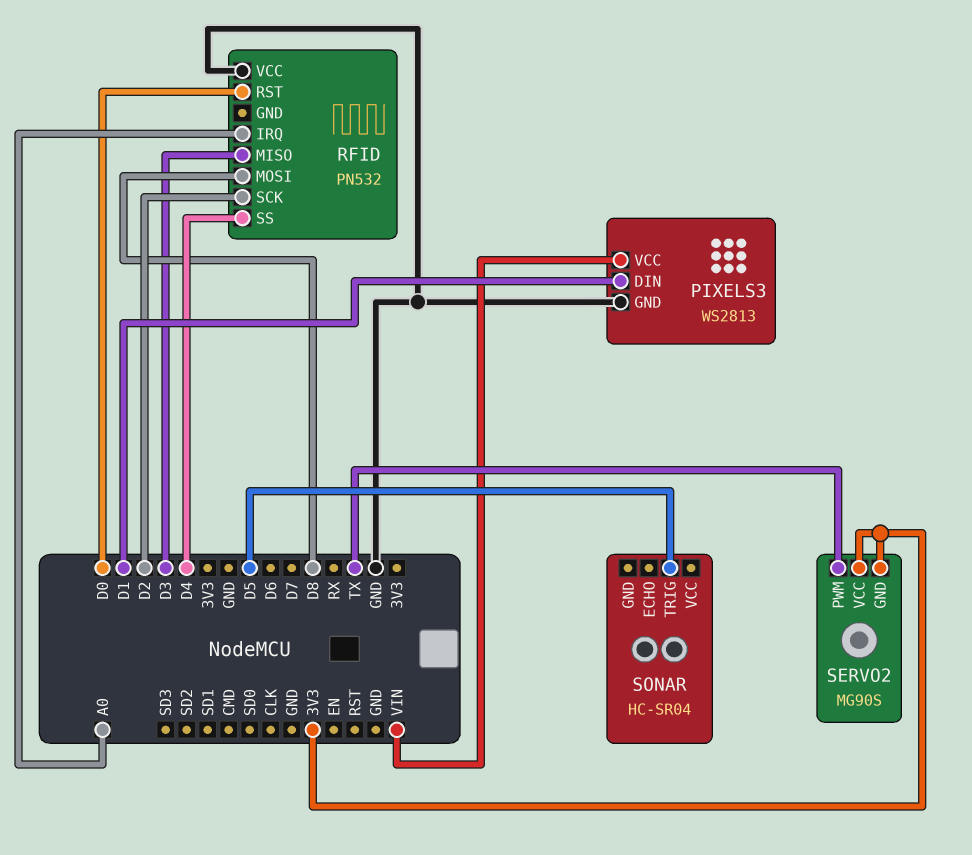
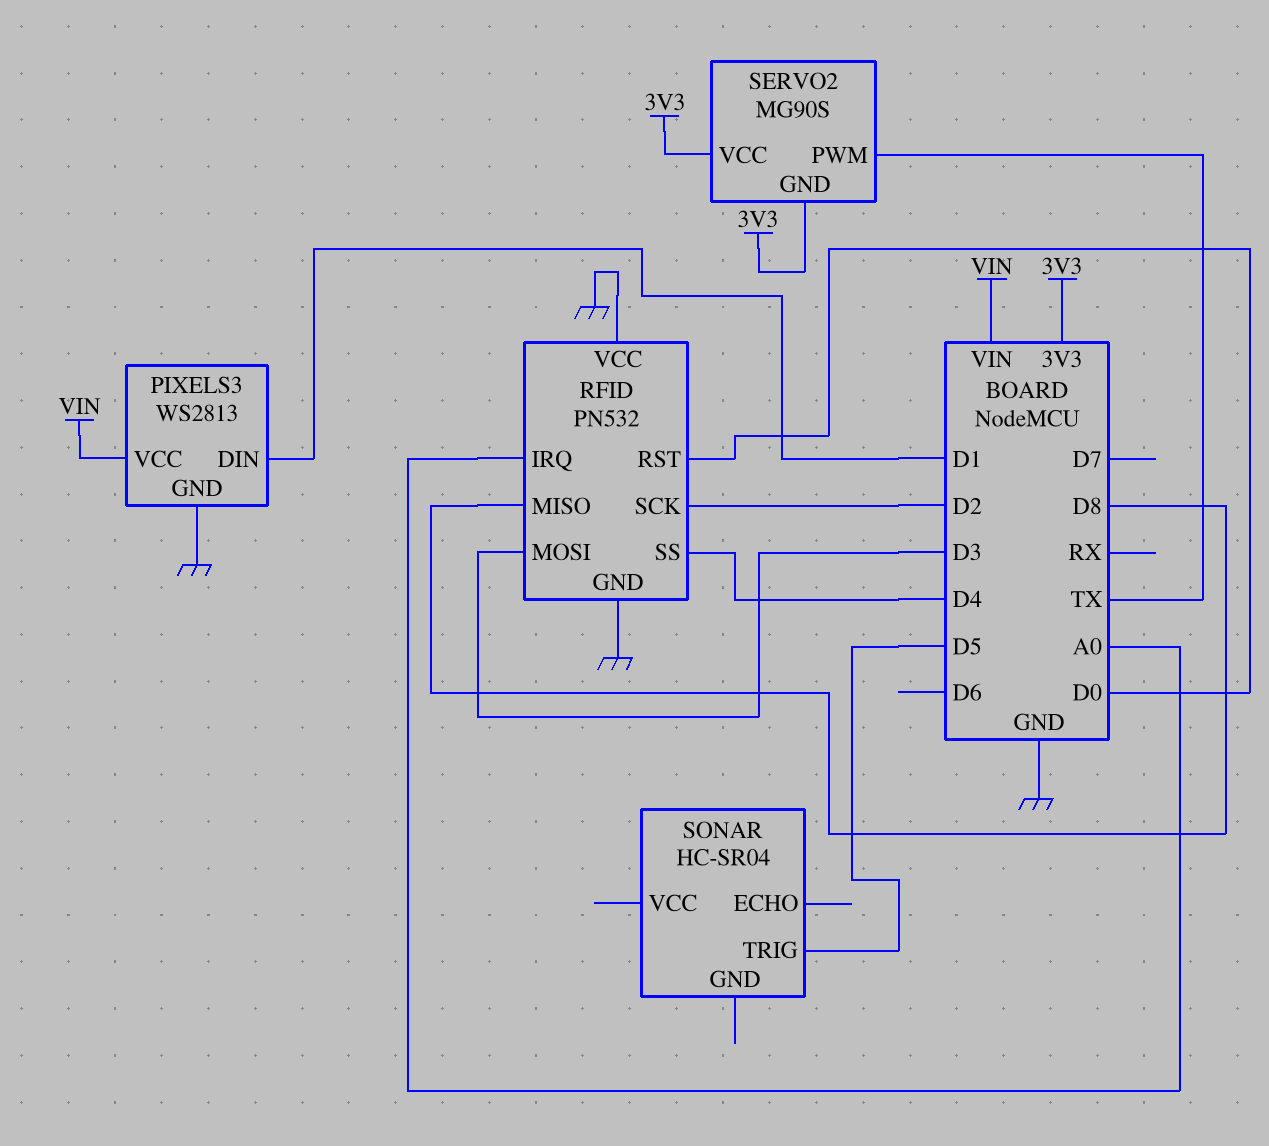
RFID pin GND: none -> GND
RFID pin MISO: D3 -> D8
RFID pin MOSI: D8 -> D3

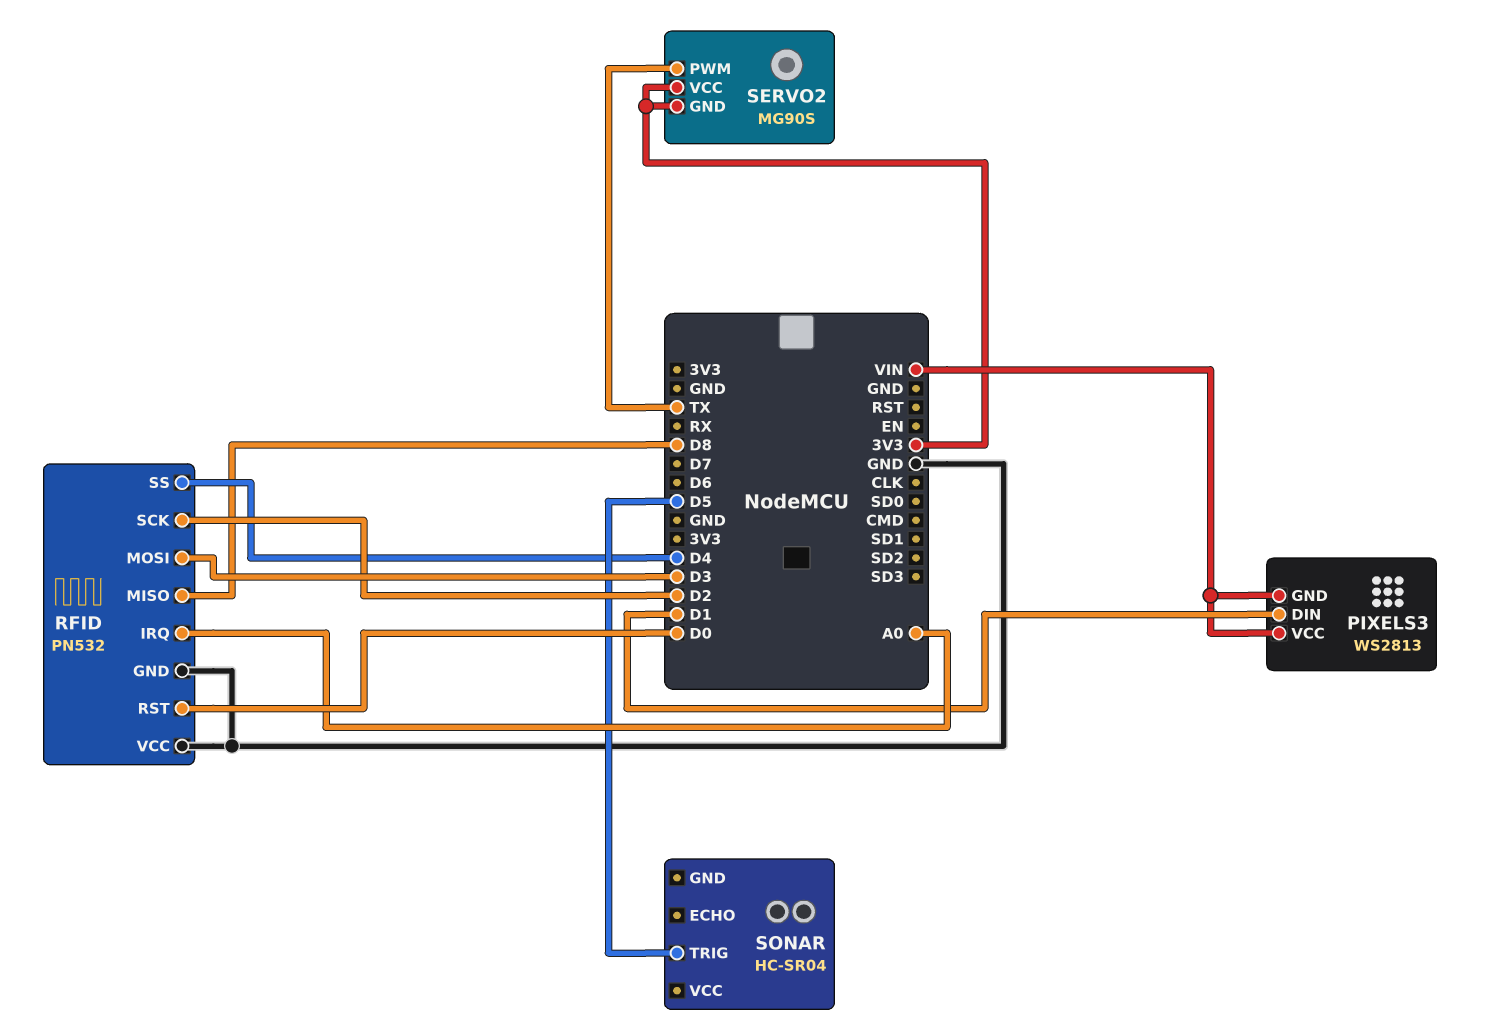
PIXELS3 pin GND: GND -> VIN

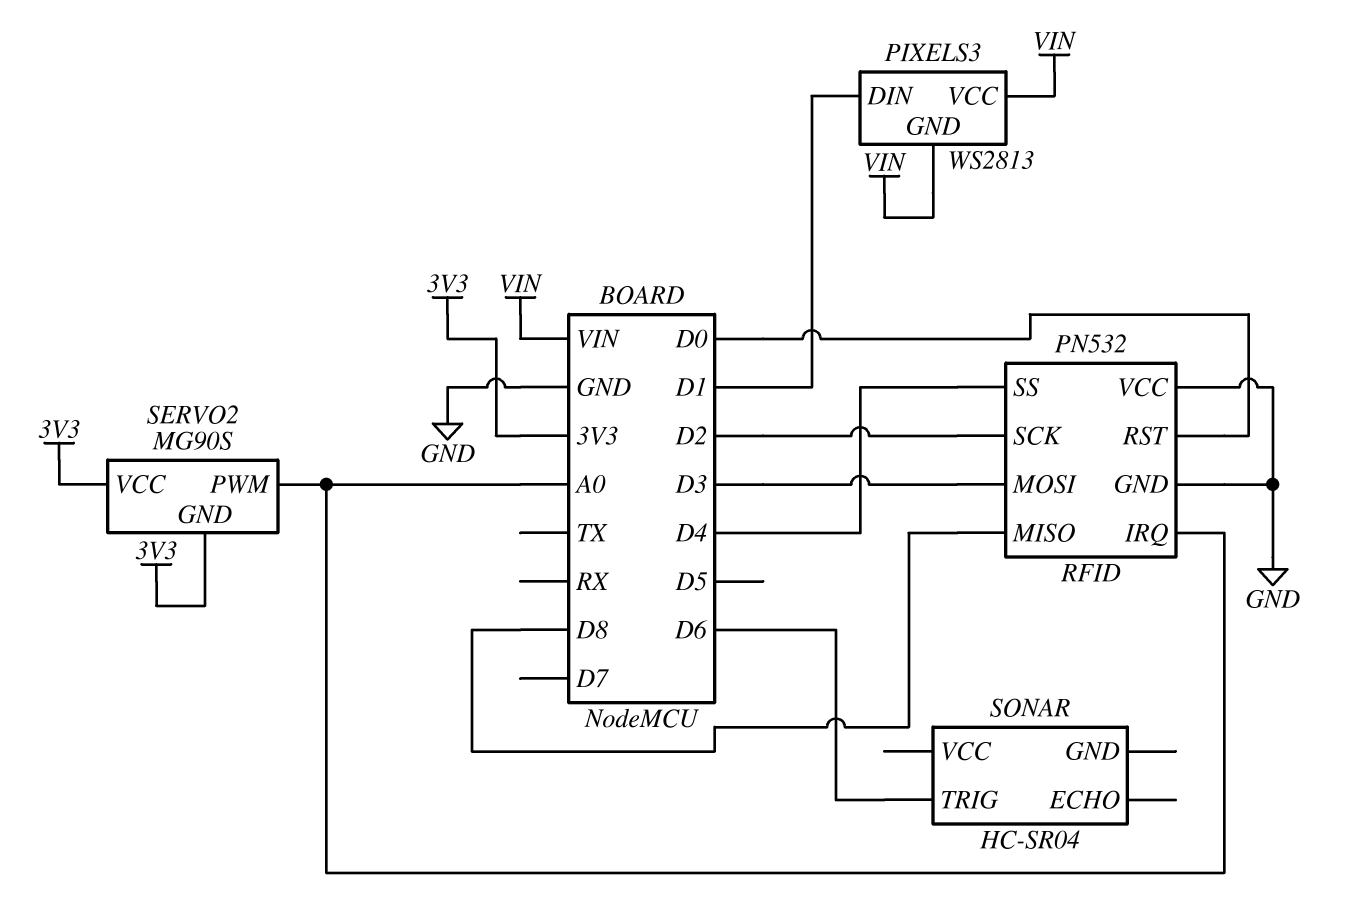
SERVO2 pin PWM: TX -> A0
SONAR pin TRIG: D5 -> D6

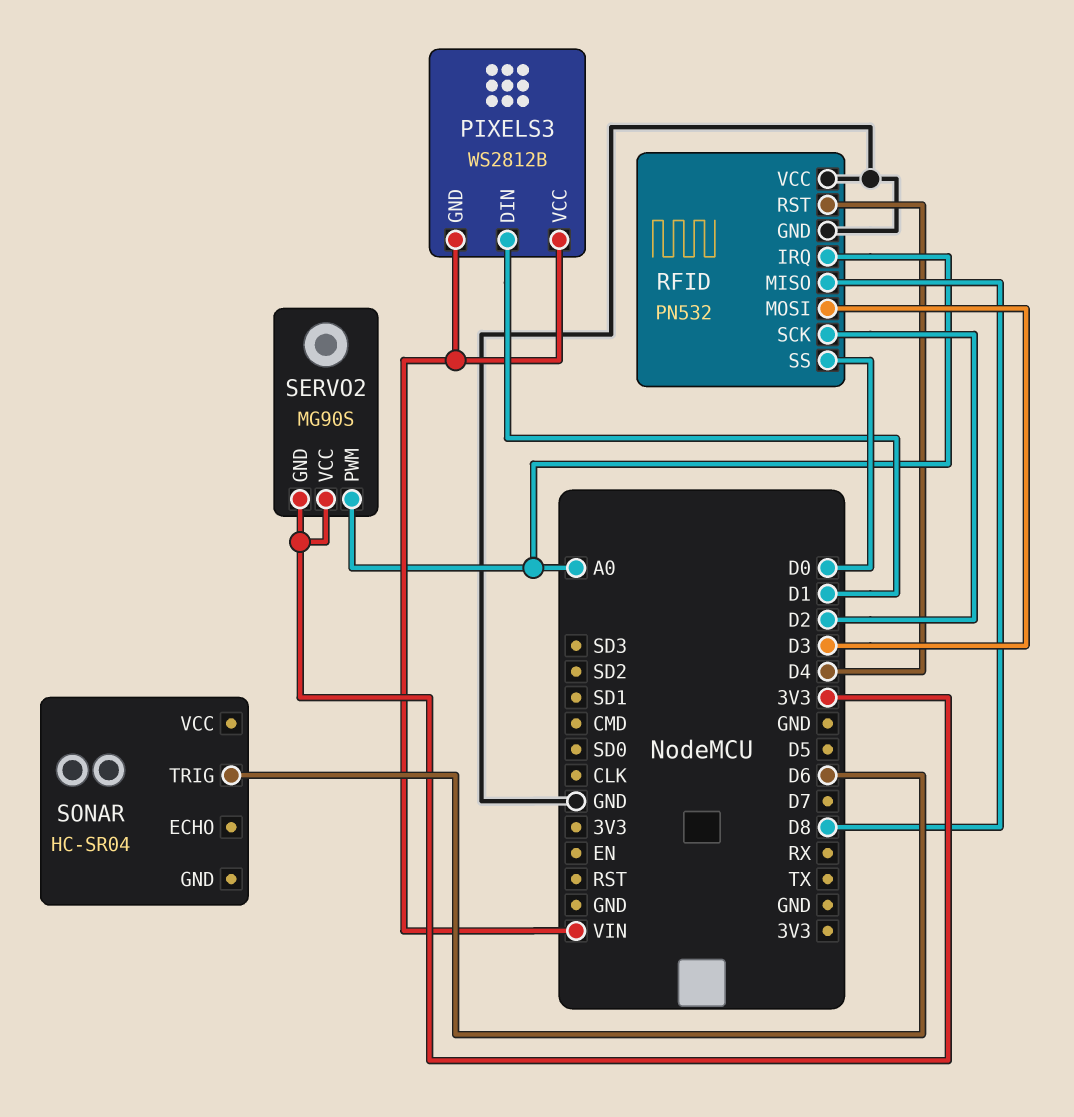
PIXELS3: WS2813 -> WS2812B
RFID pin RST: D0 -> D4
RFID pin SS: D4 -> D0

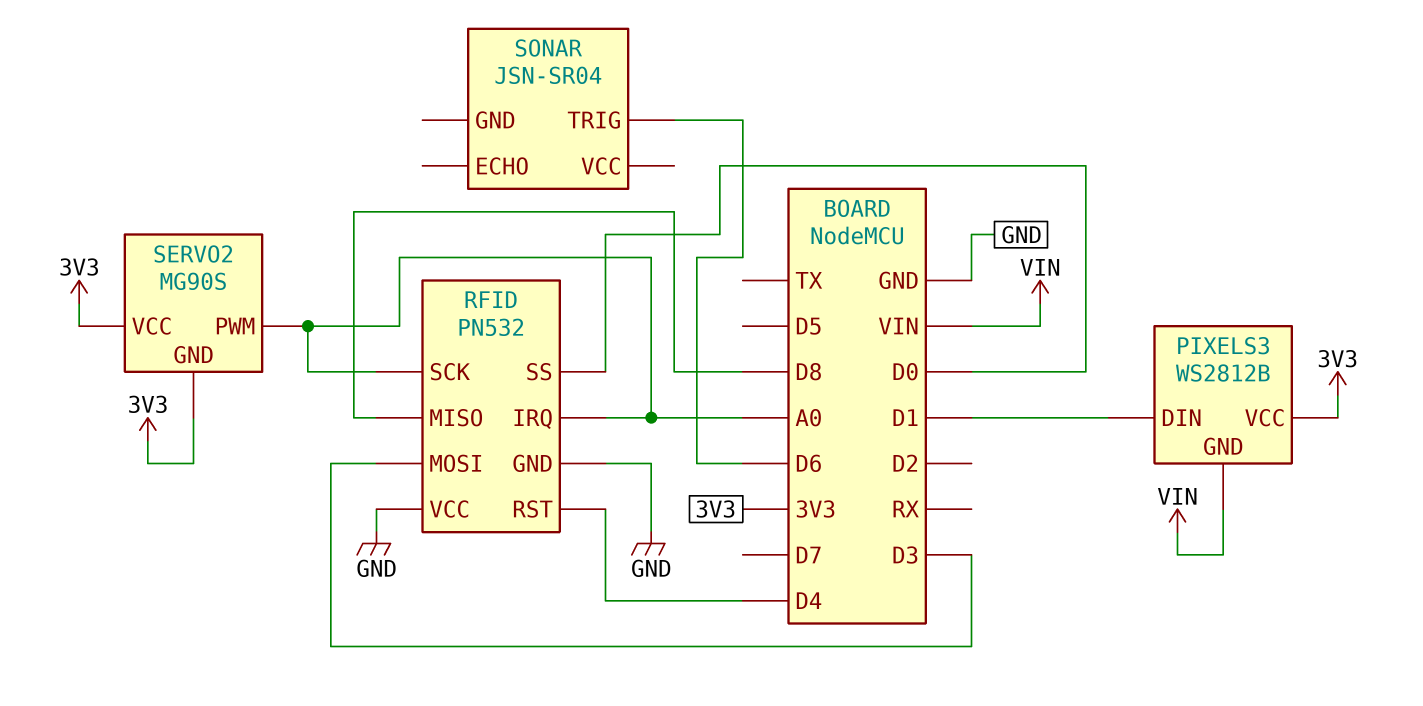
PIXELS3 pin VCC: VIN -> 3V3
RFID pin SCK: D2 -> A0
SONAR: HC-SR04 -> JSN-SR04

